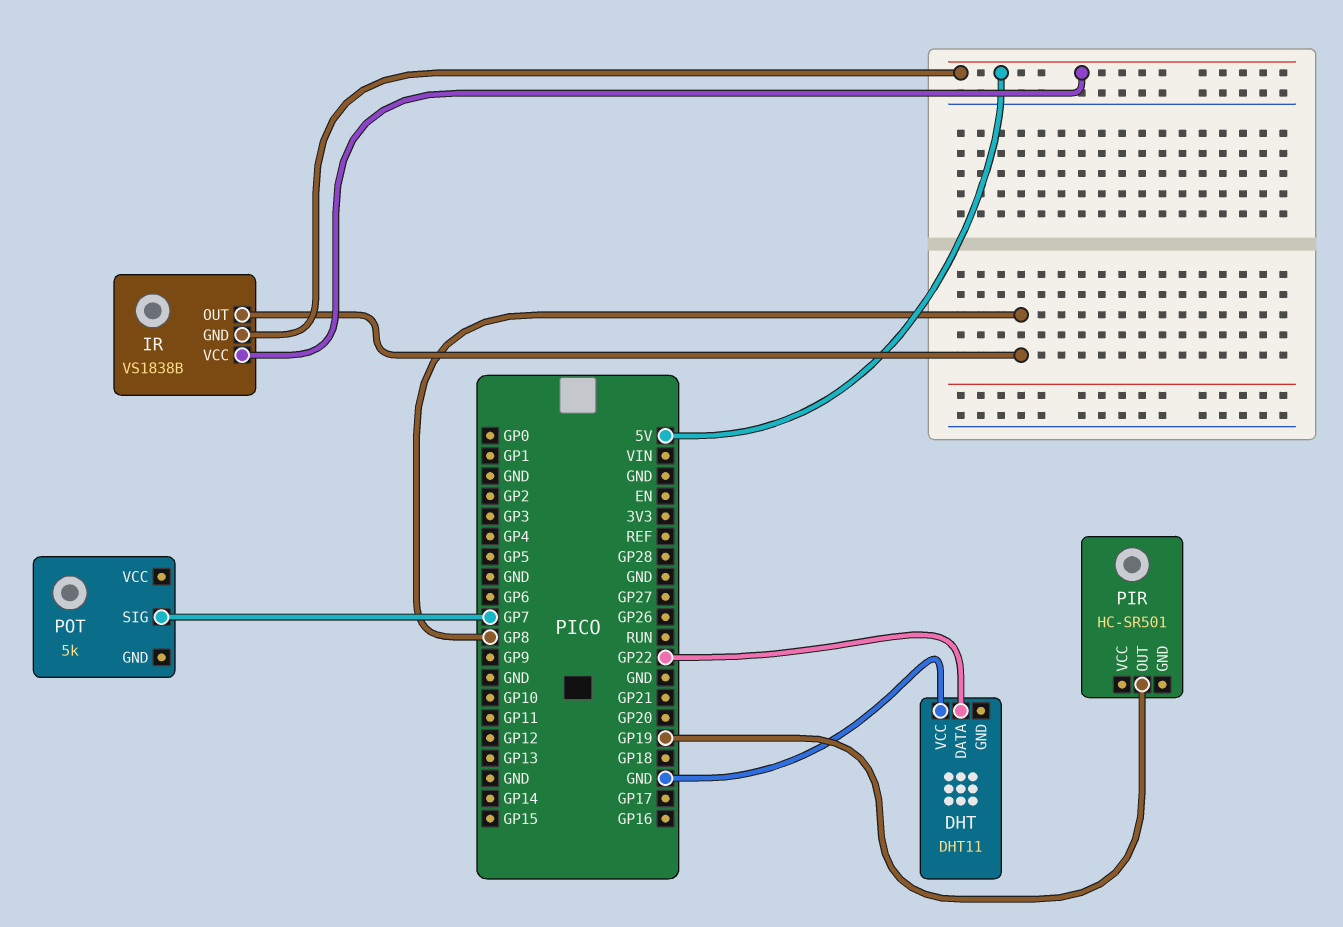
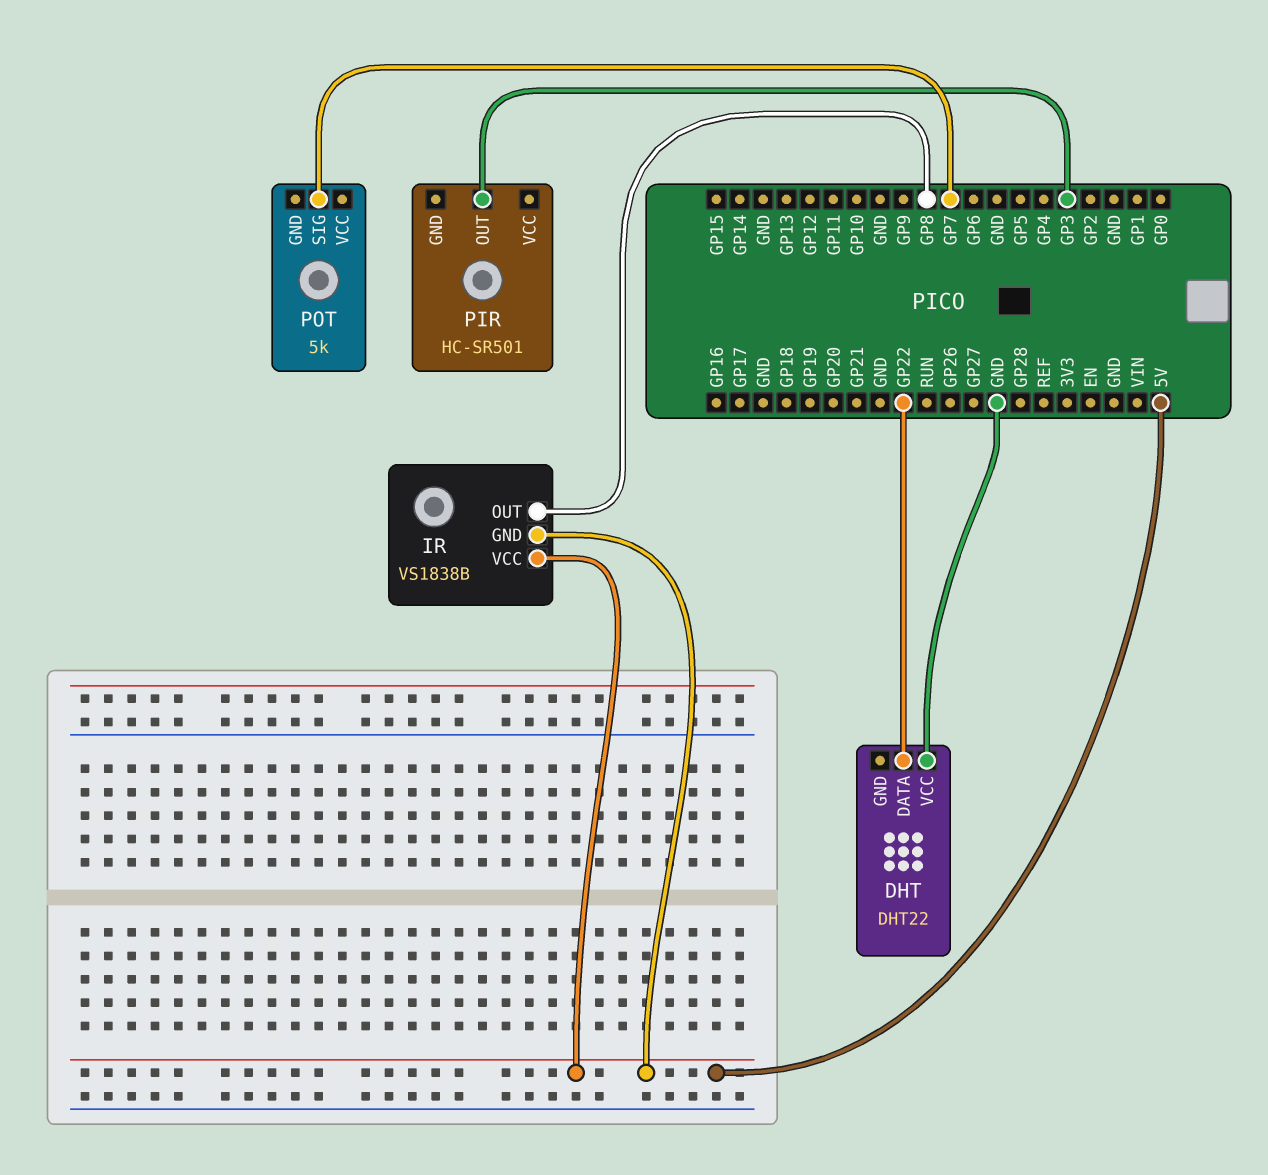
DHT: DHT11 -> DHT22
PIR pin OUT: GP19 -> GP3

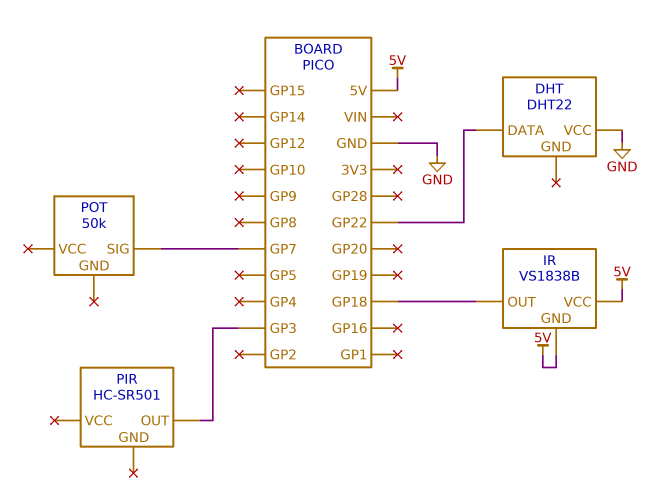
IR pin OUT: GP8 -> GP18
POT: 5k -> 50k

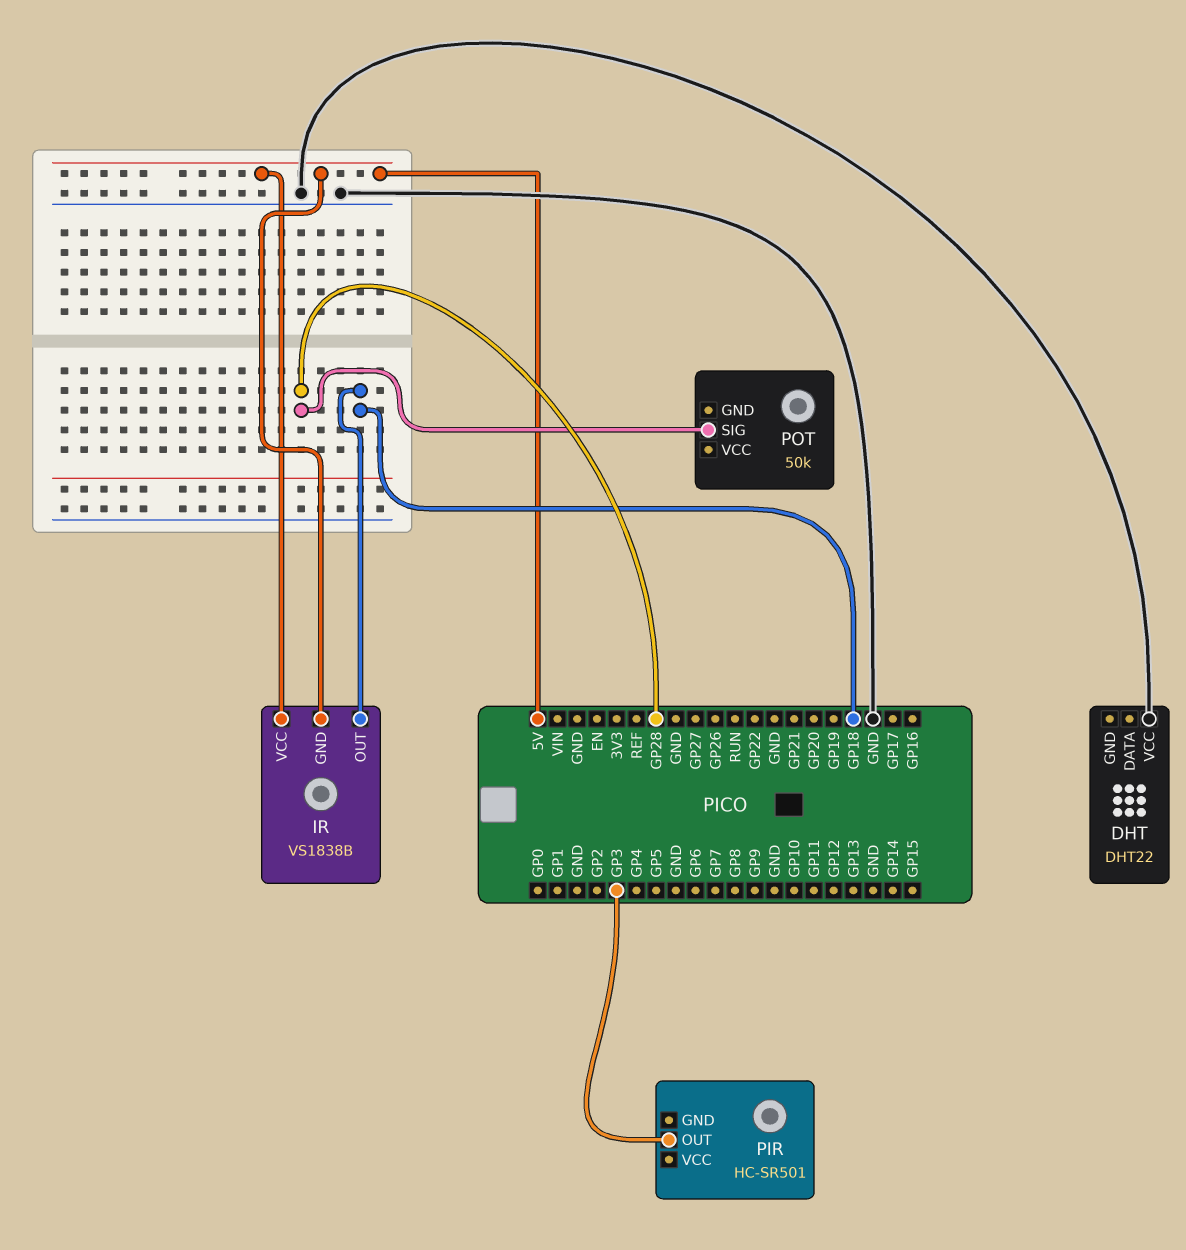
DHT pin DATA: GP22 -> none
POT pin SIG: GP7 -> GP28

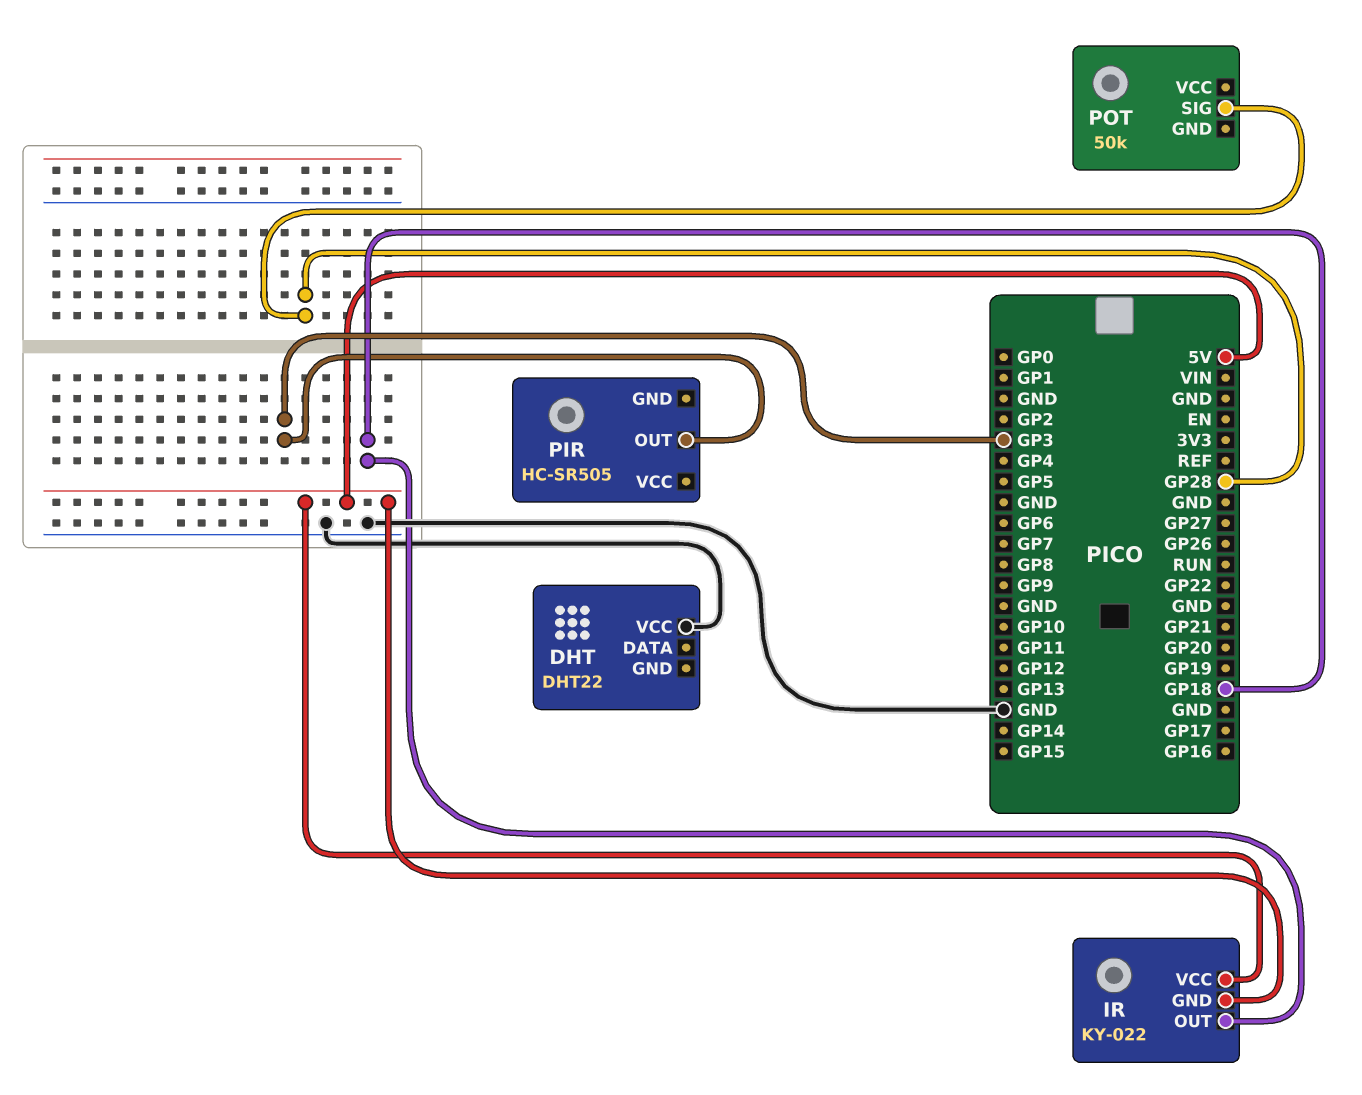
IR: VS1838B -> KY-022
PIR: HC-SR501 -> HC-SR505

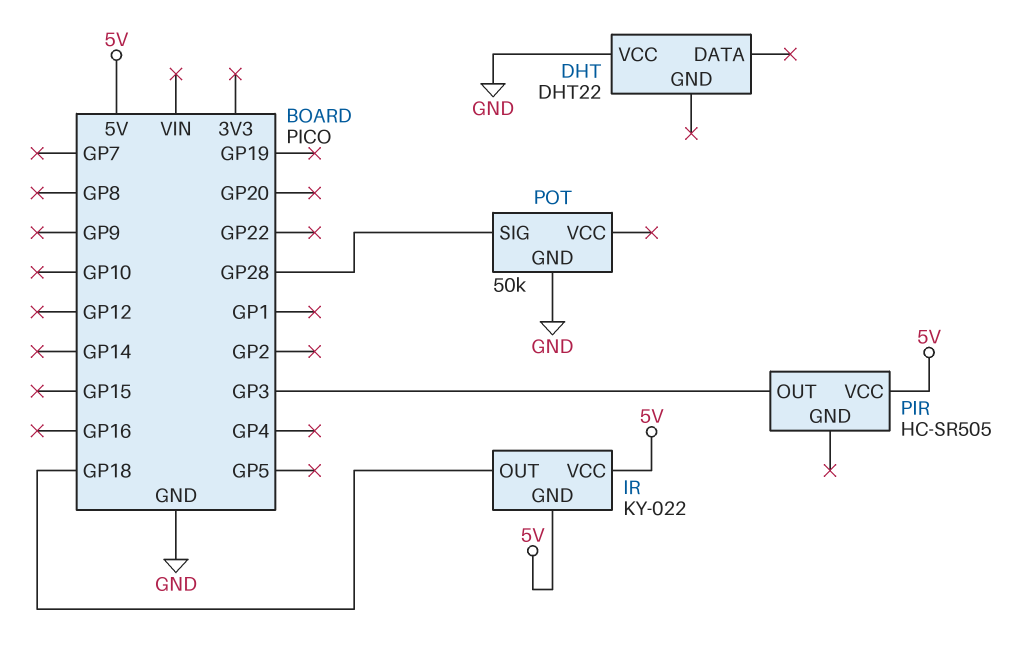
PIR pin VCC: none -> 5V
POT pin GND: none -> GND

